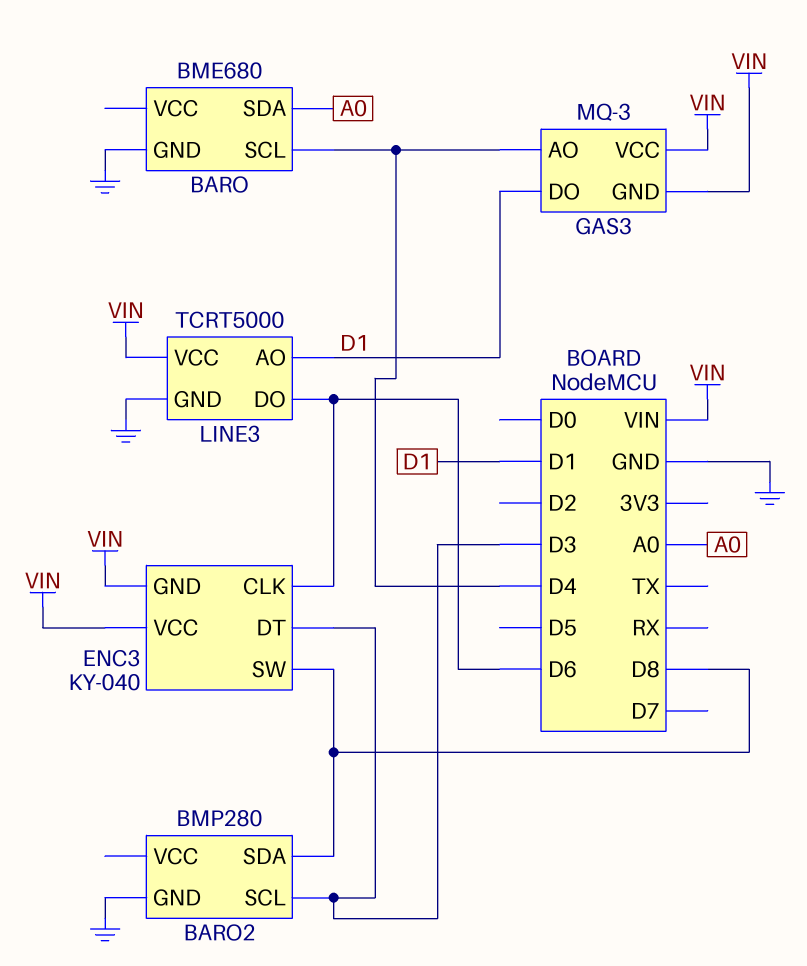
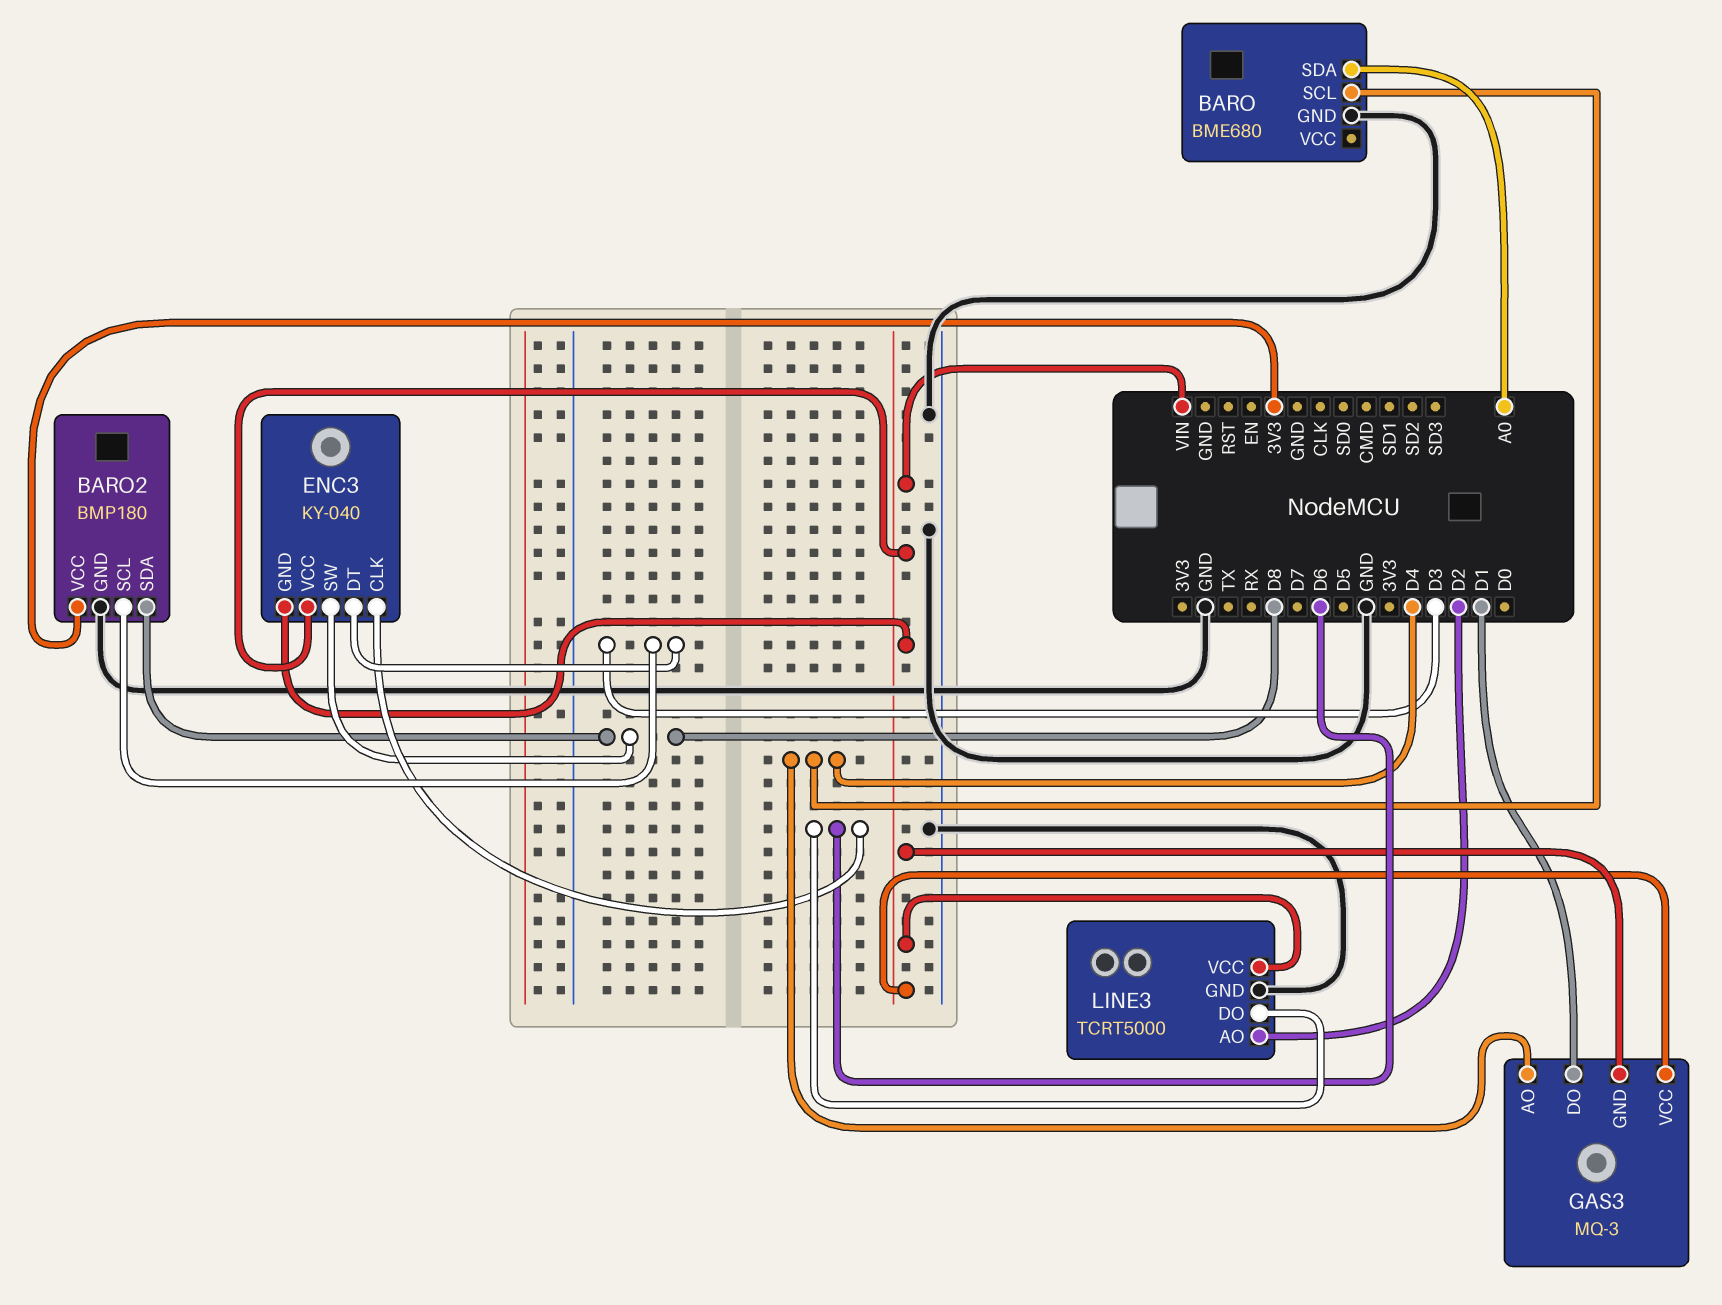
BARO2: BMP280 -> BMP180
BARO2 pin VCC: none -> 3V3
LINE3 pin AO: D1 -> D2

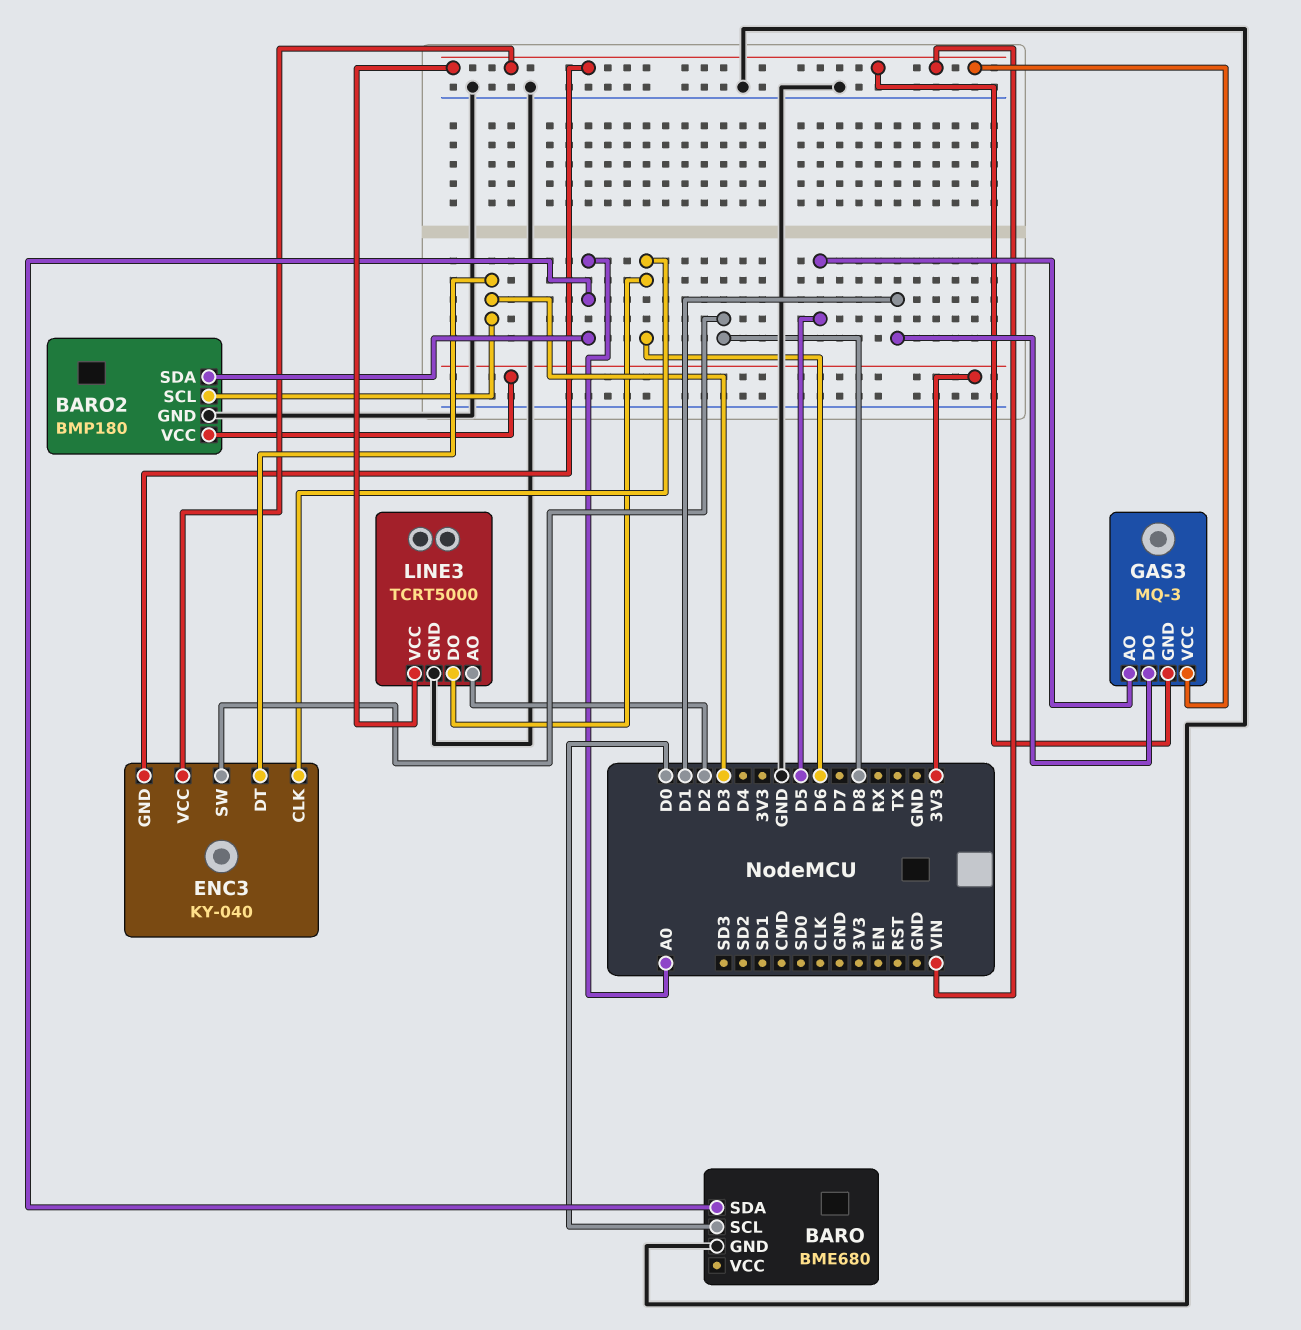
BARO pin SCL: D4 -> D0
BARO2 pin SDA: D8 -> A0
GAS3 pin AO: D4 -> D5

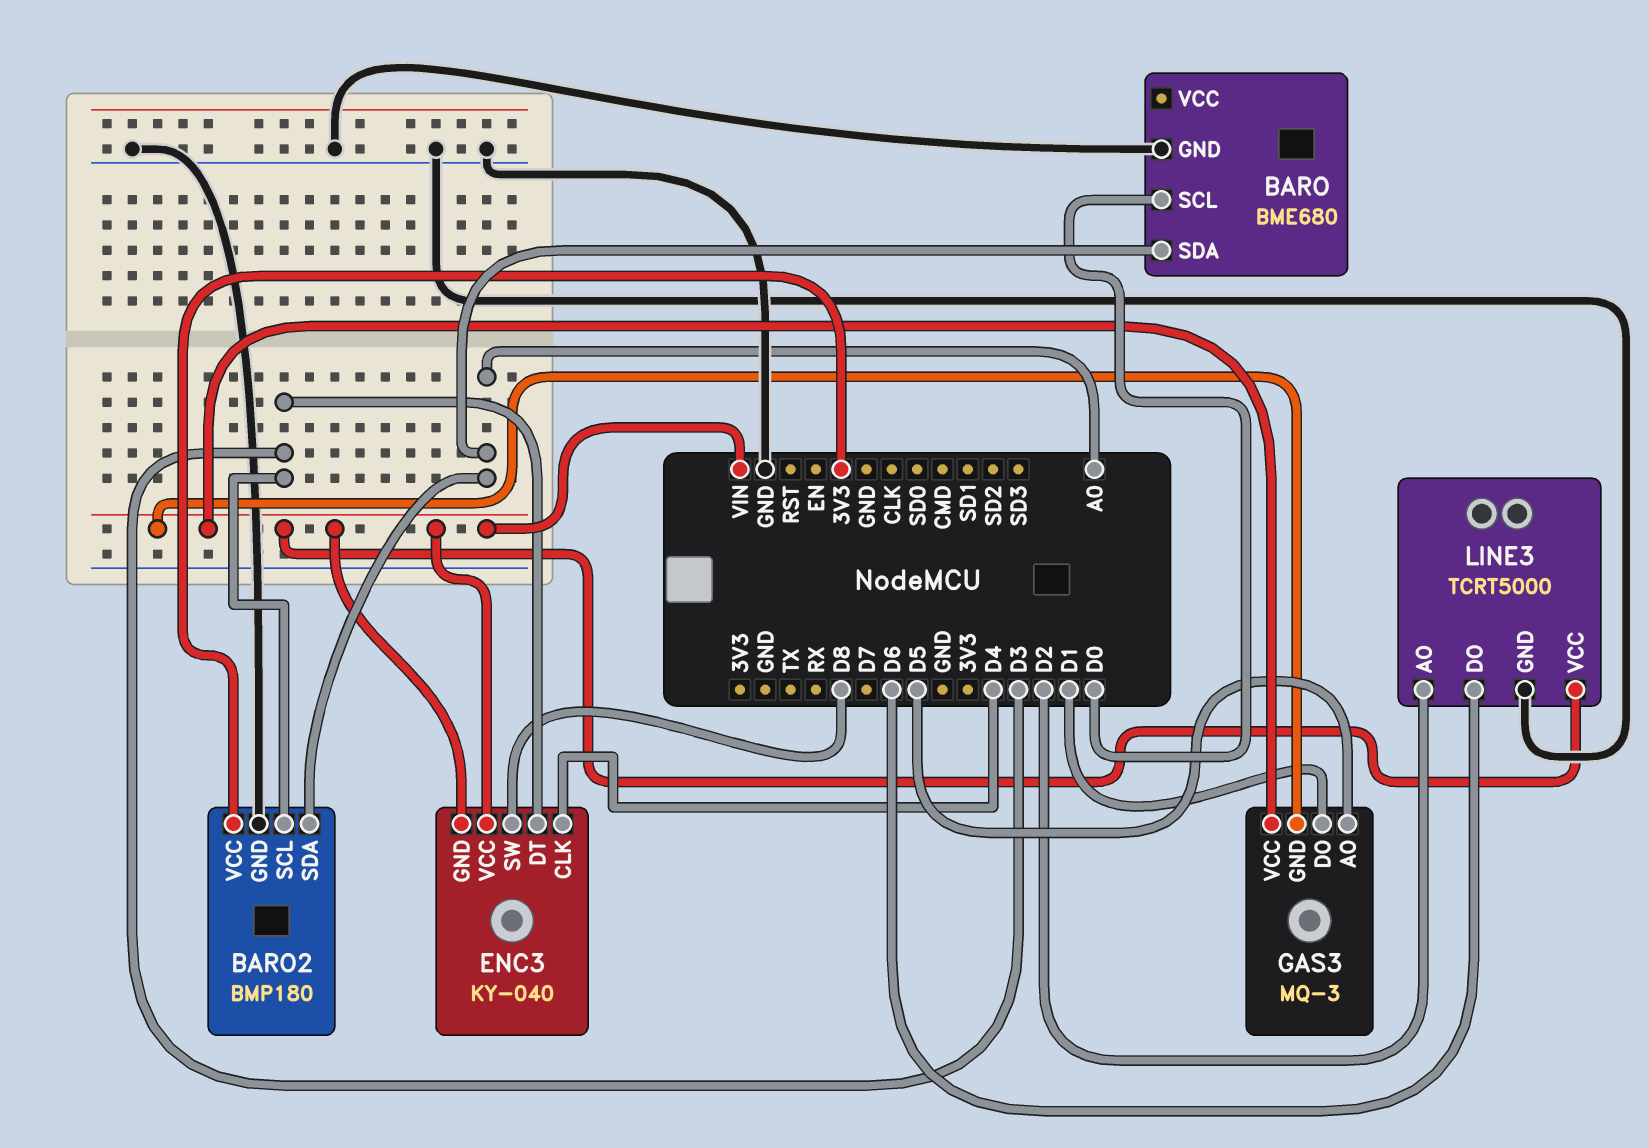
ENC3 pin CLK: D6 -> D4

